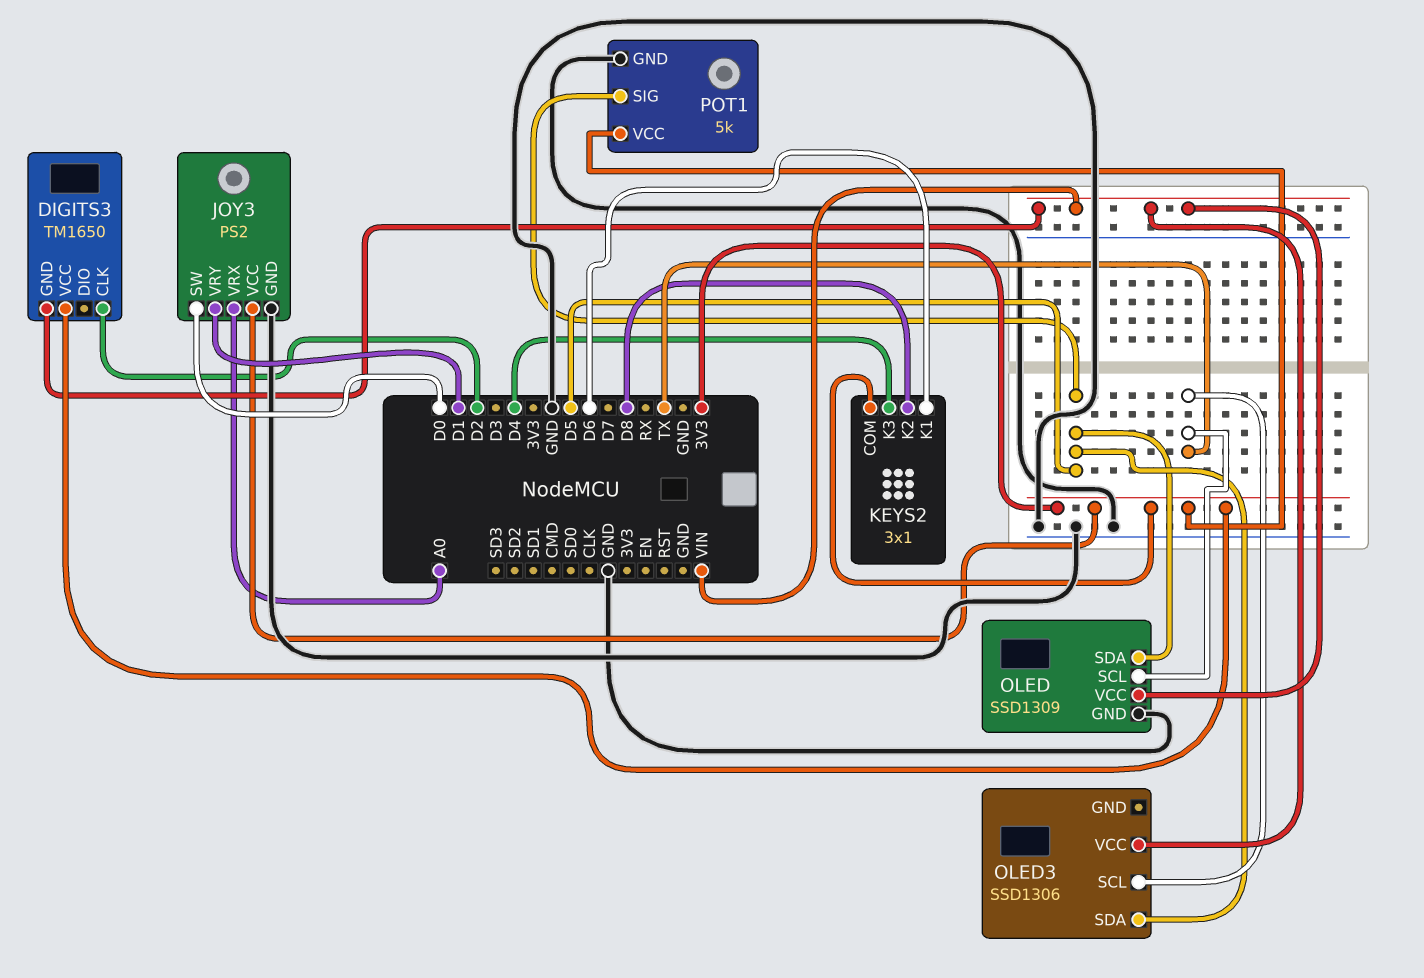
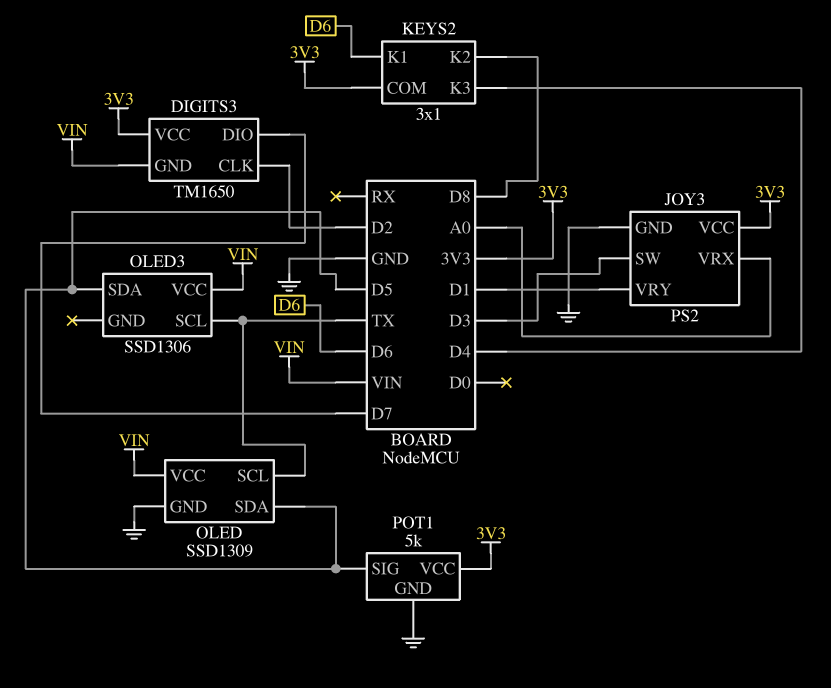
DIGITS3 pin DIO: none -> D7
JOY3 pin SW: D0 -> D3

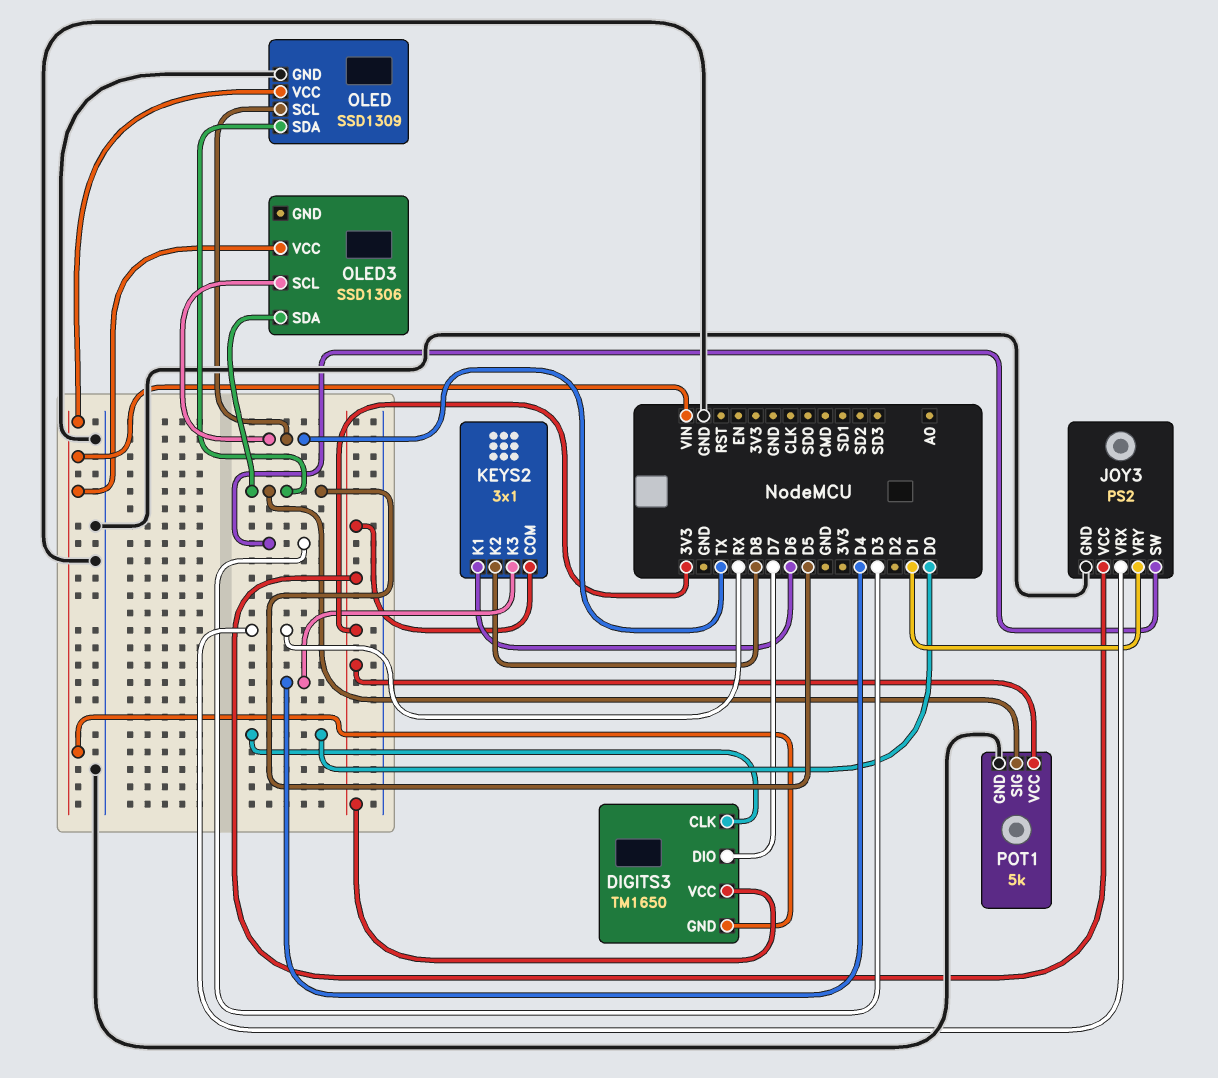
DIGITS3 pin CLK: D2 -> D0
JOY3 pin VRX: A0 -> RX

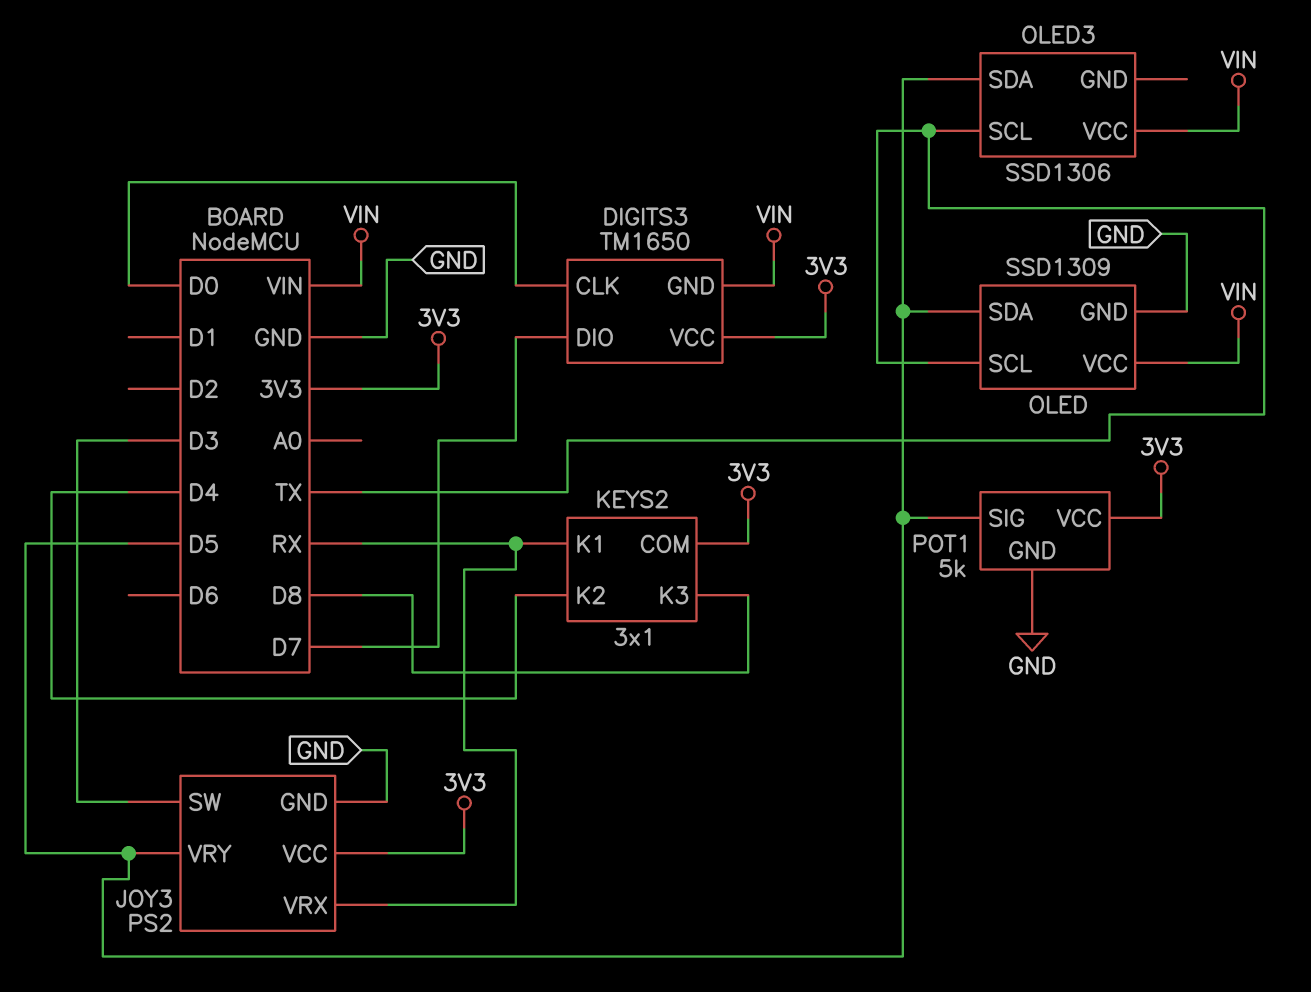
JOY3 pin VRY: D1 -> D5
KEYS2 pin K1: D6 -> RX
KEYS2 pin K2: D8 -> D4
KEYS2 pin K3: D4 -> D8

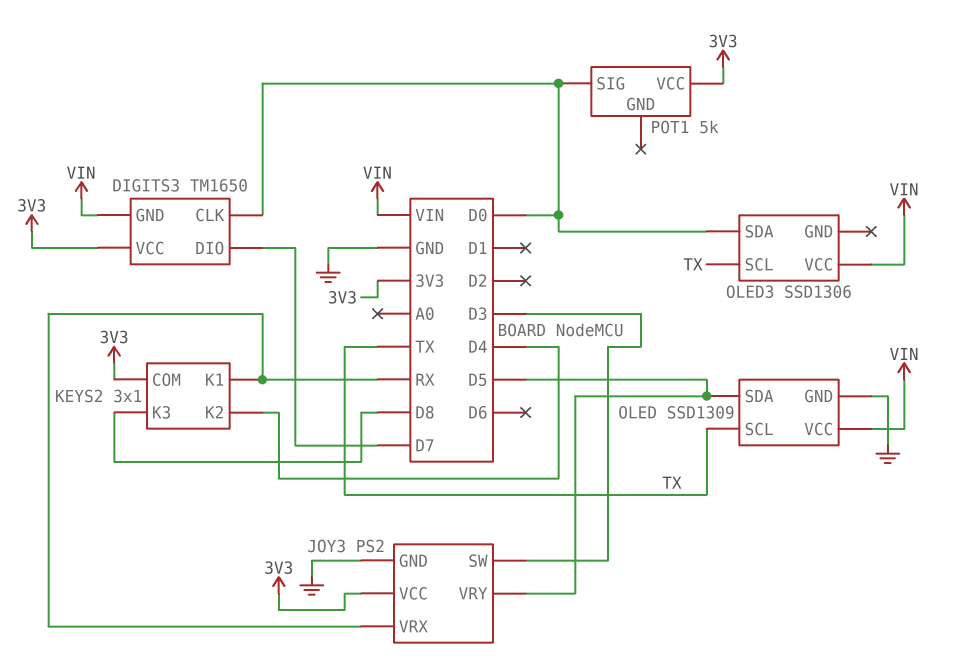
OLED3 pin SDA: D5 -> D0
POT1 pin GND: GND -> none
POT1 pin SIG: D5 -> D0

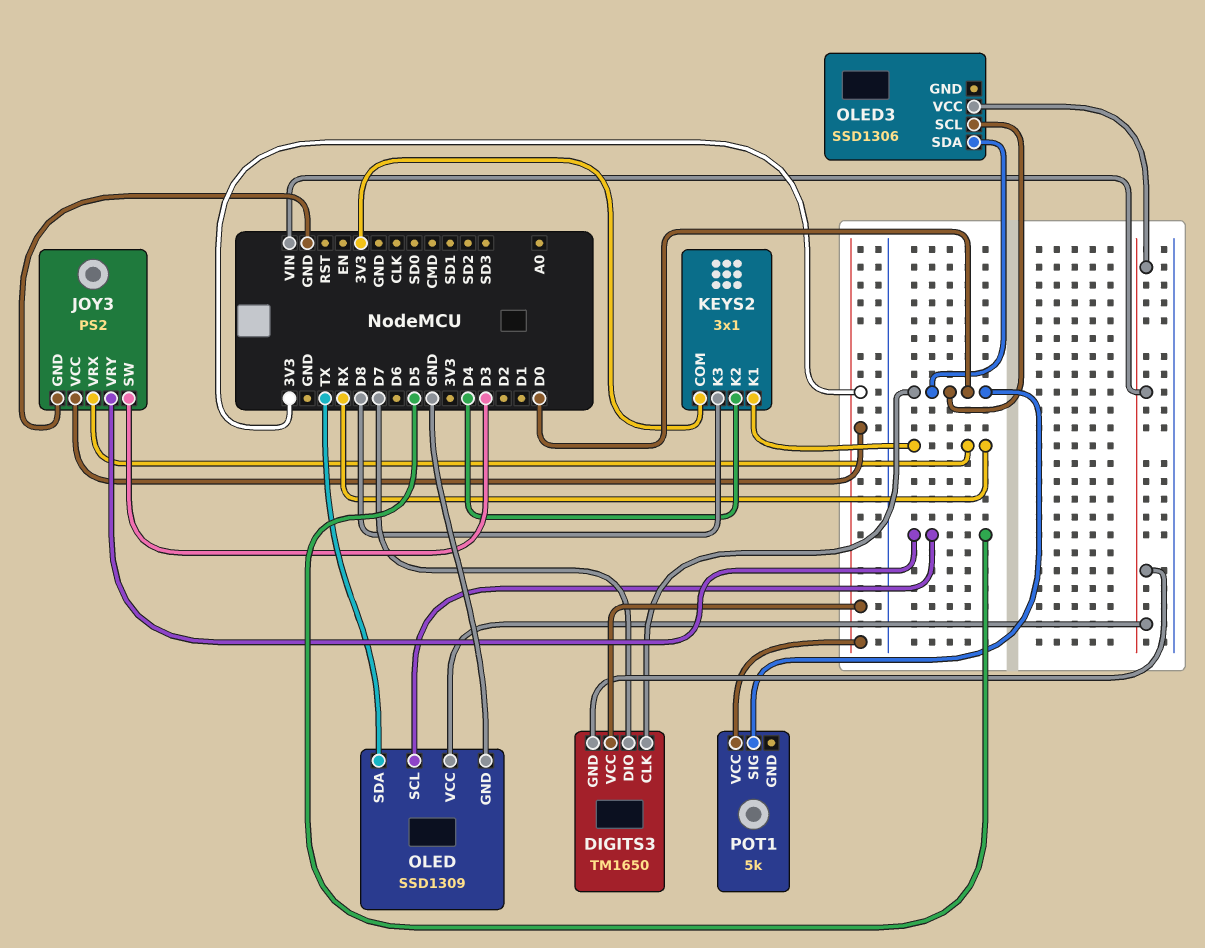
OLED pin SCL: TX -> D5
OLED pin SDA: D5 -> TX
OLED3 pin SCL: TX -> D0

